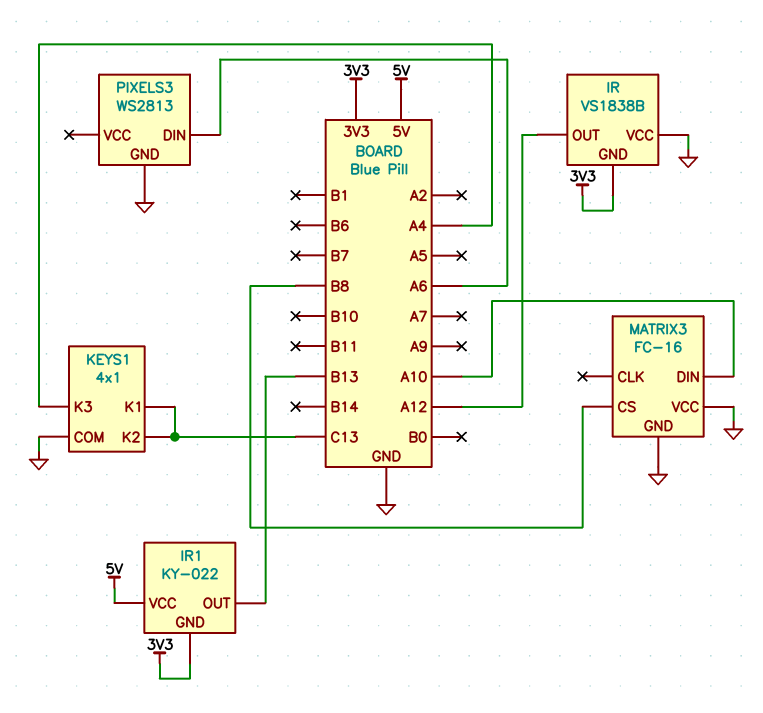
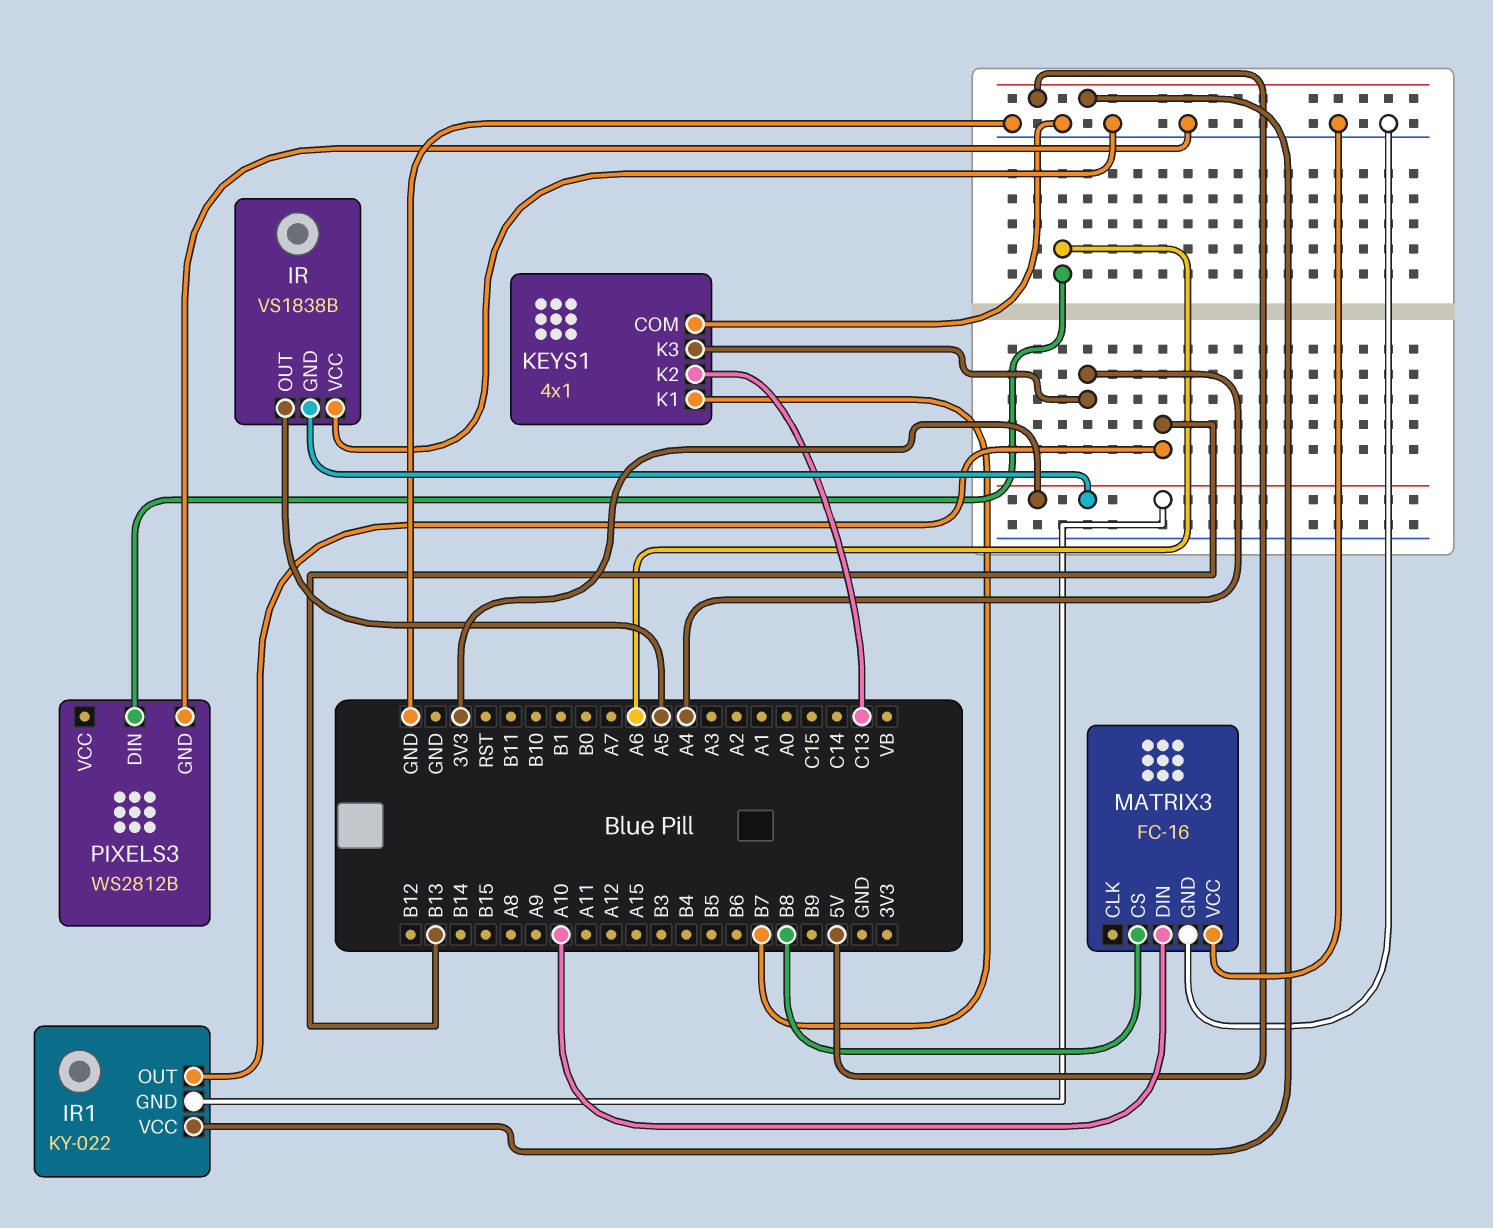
IR pin OUT: A12 -> A5
KEYS1 pin K1: C13 -> B7
PIXELS3: WS2813 -> WS2812B

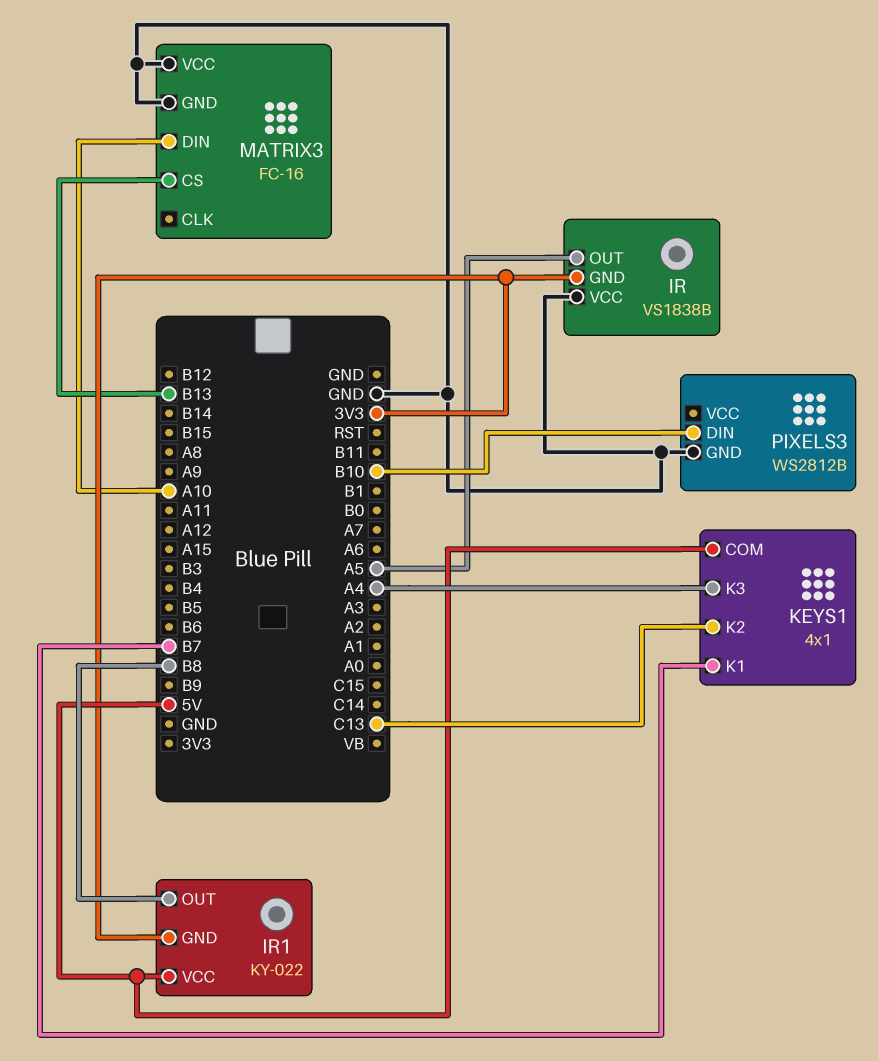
IR1 pin OUT: B13 -> B8
KEYS1 pin COM: GND -> 5V
MATRIX3 pin CS: B8 -> B13
PIXELS3 pin DIN: A6 -> B10

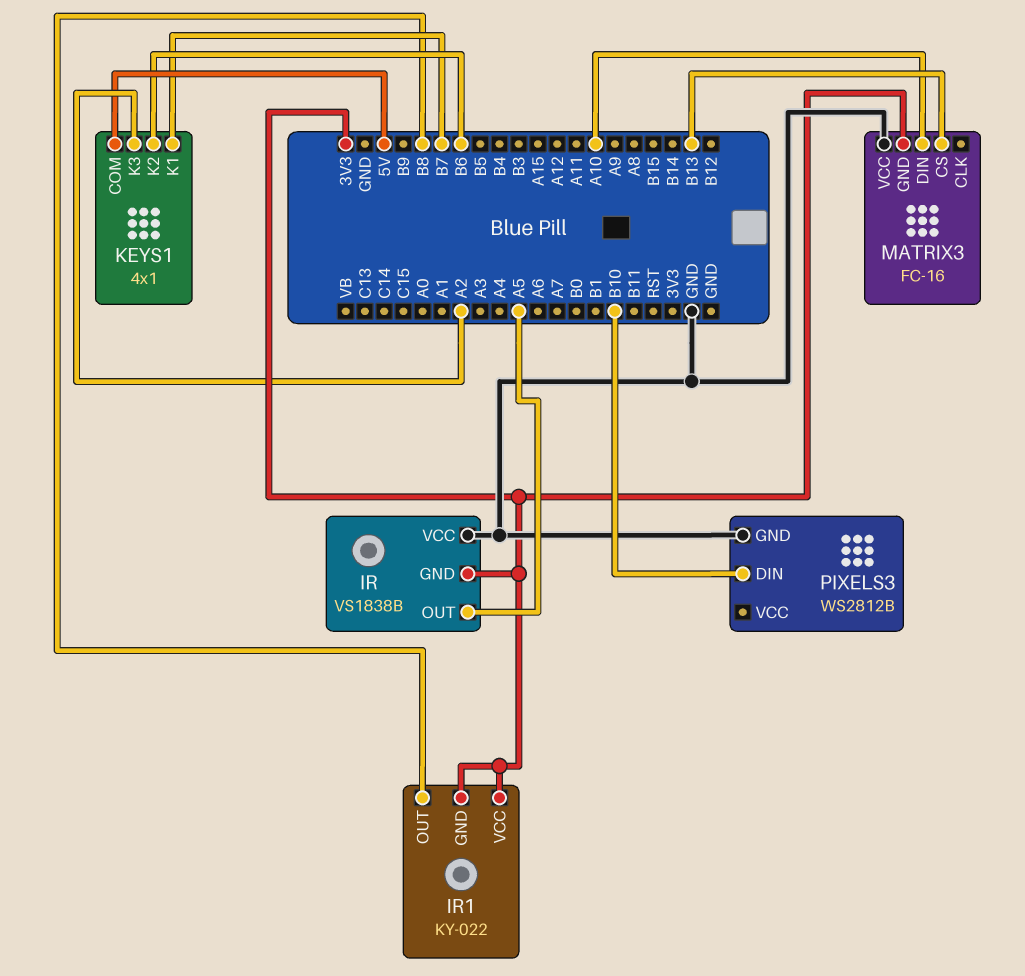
IR1 pin VCC: 5V -> 3V3
KEYS1 pin K2: C13 -> B6
KEYS1 pin K3: A4 -> A2
MATRIX3 pin GND: GND -> 3V3

